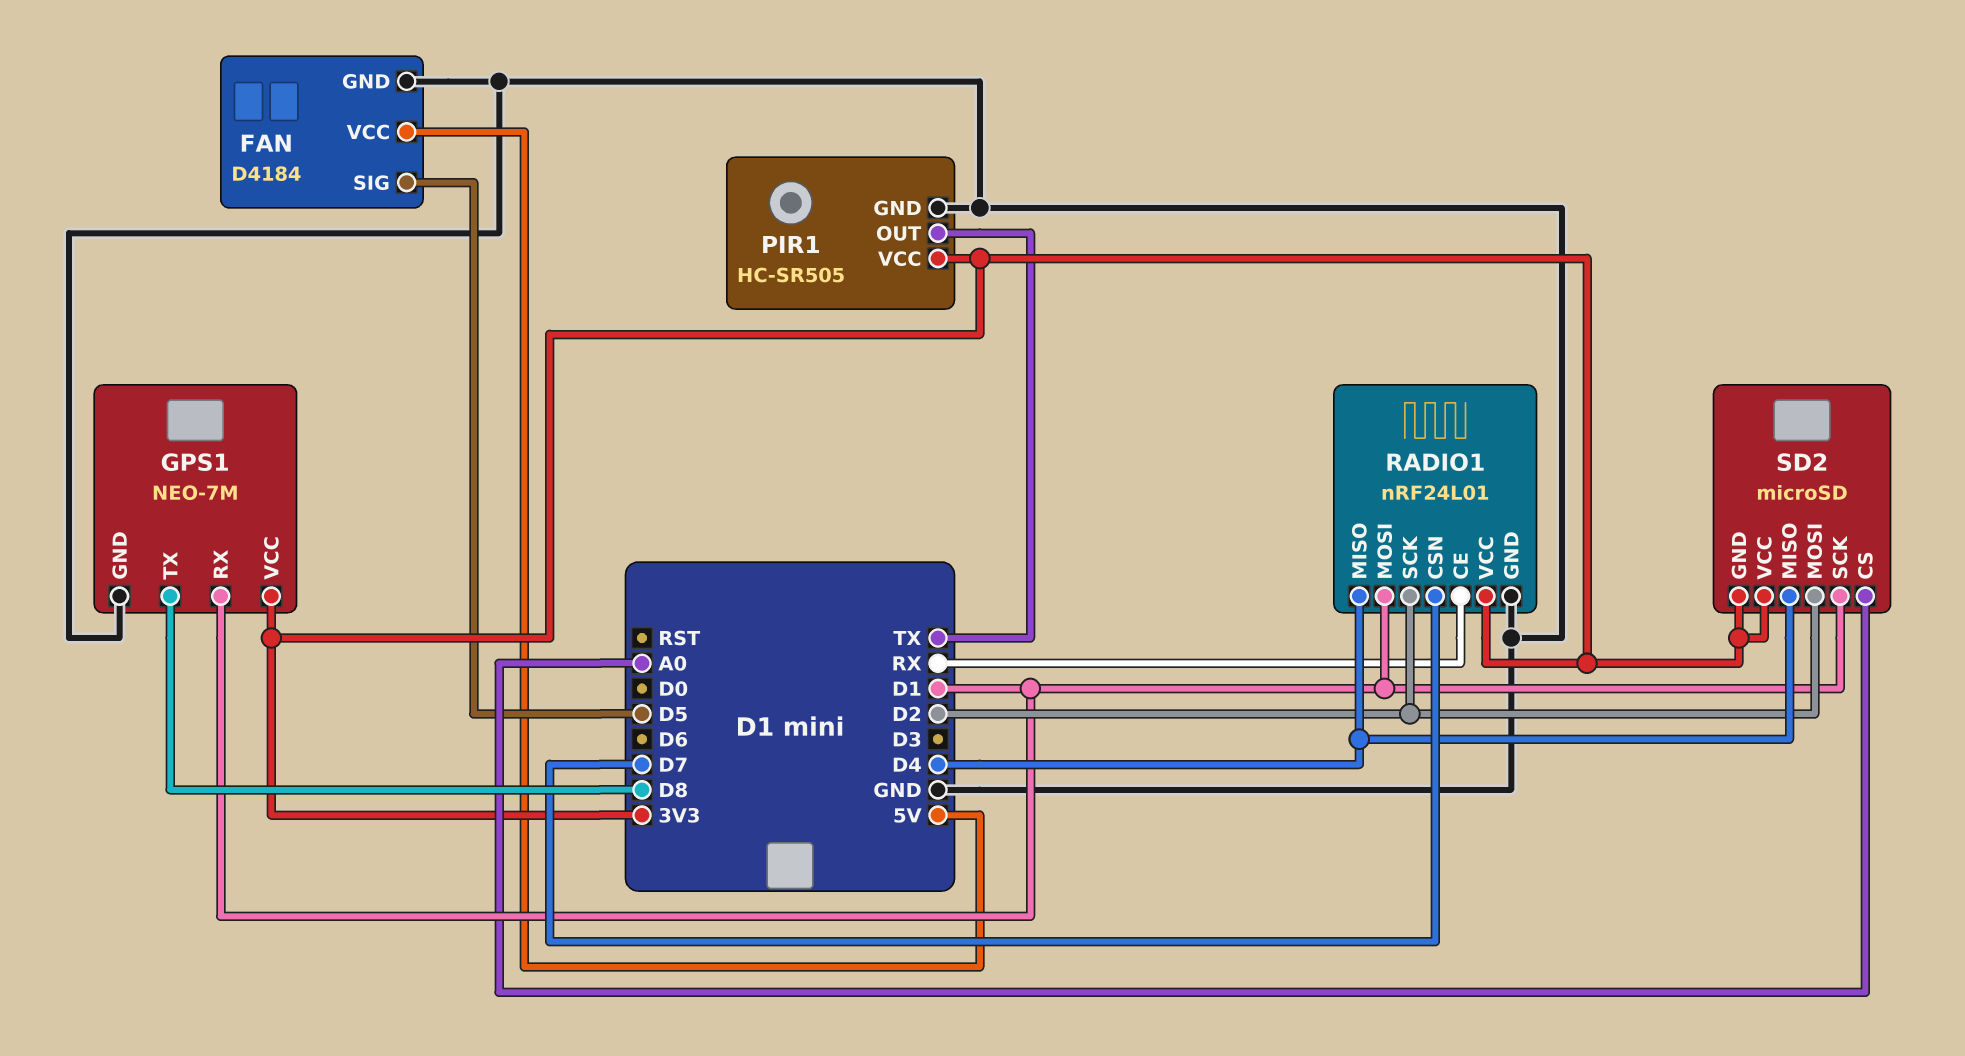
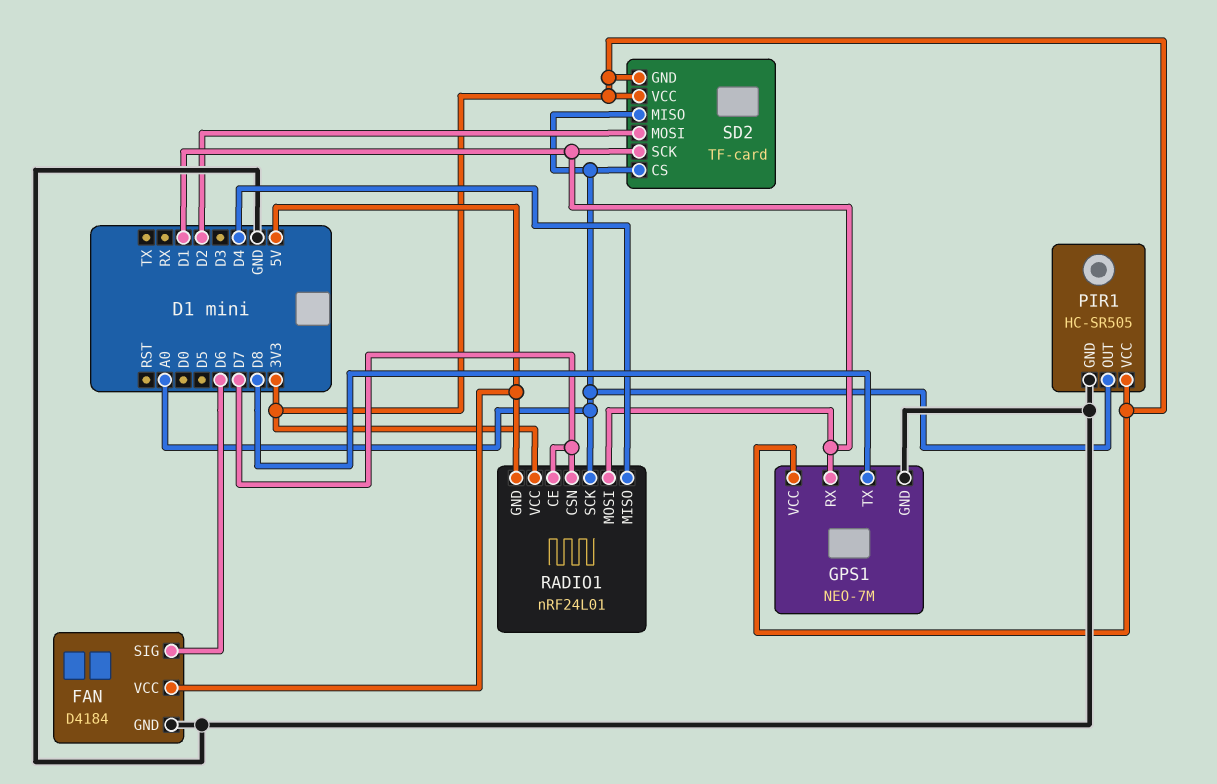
FAN pin SIG: D5 -> D6
PIR1 pin OUT: TX -> A0
RADIO1 pin CE: RX -> D7
RADIO1 pin GND: GND -> 5V
RADIO1 pin SCK: D2 -> A0
SD2: microSD -> TF-card
SD2 pin MISO: D4 -> A0

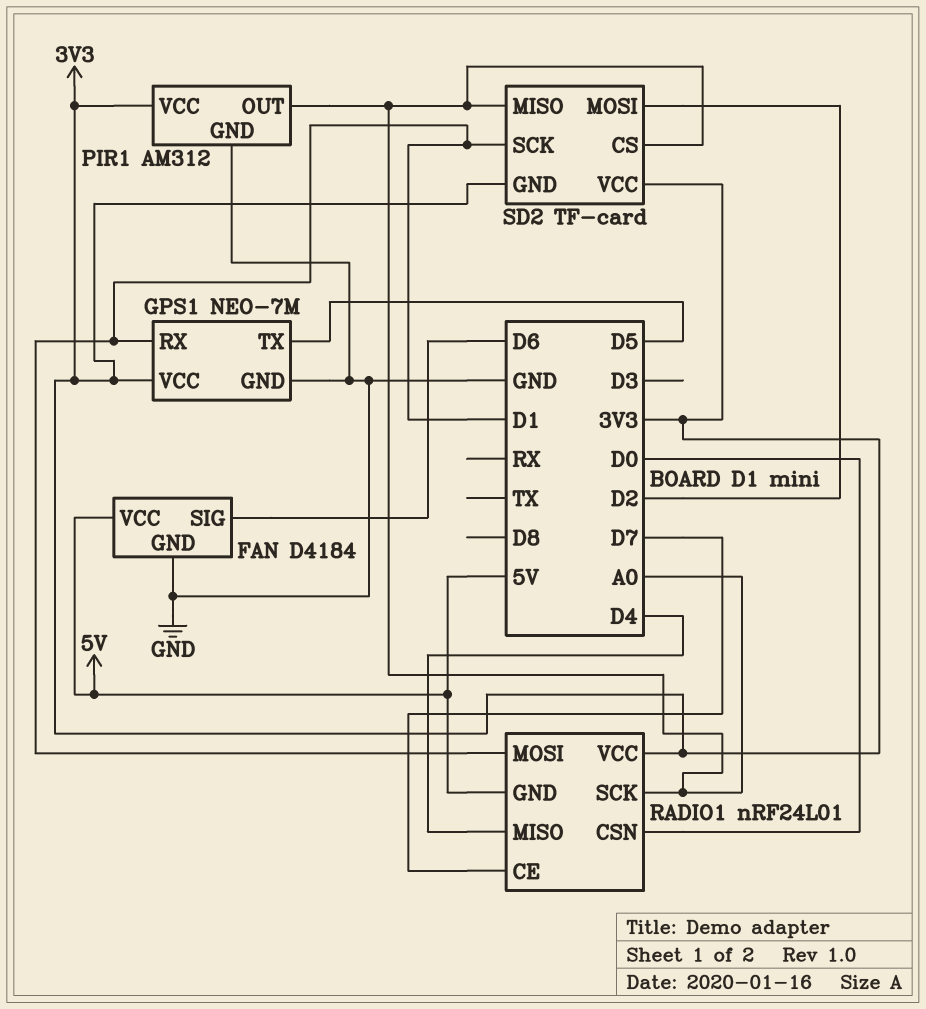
GPS1 pin TX: D8 -> D5
PIR1: HC-SR505 -> AM312
RADIO1 pin CSN: D7 -> D0

